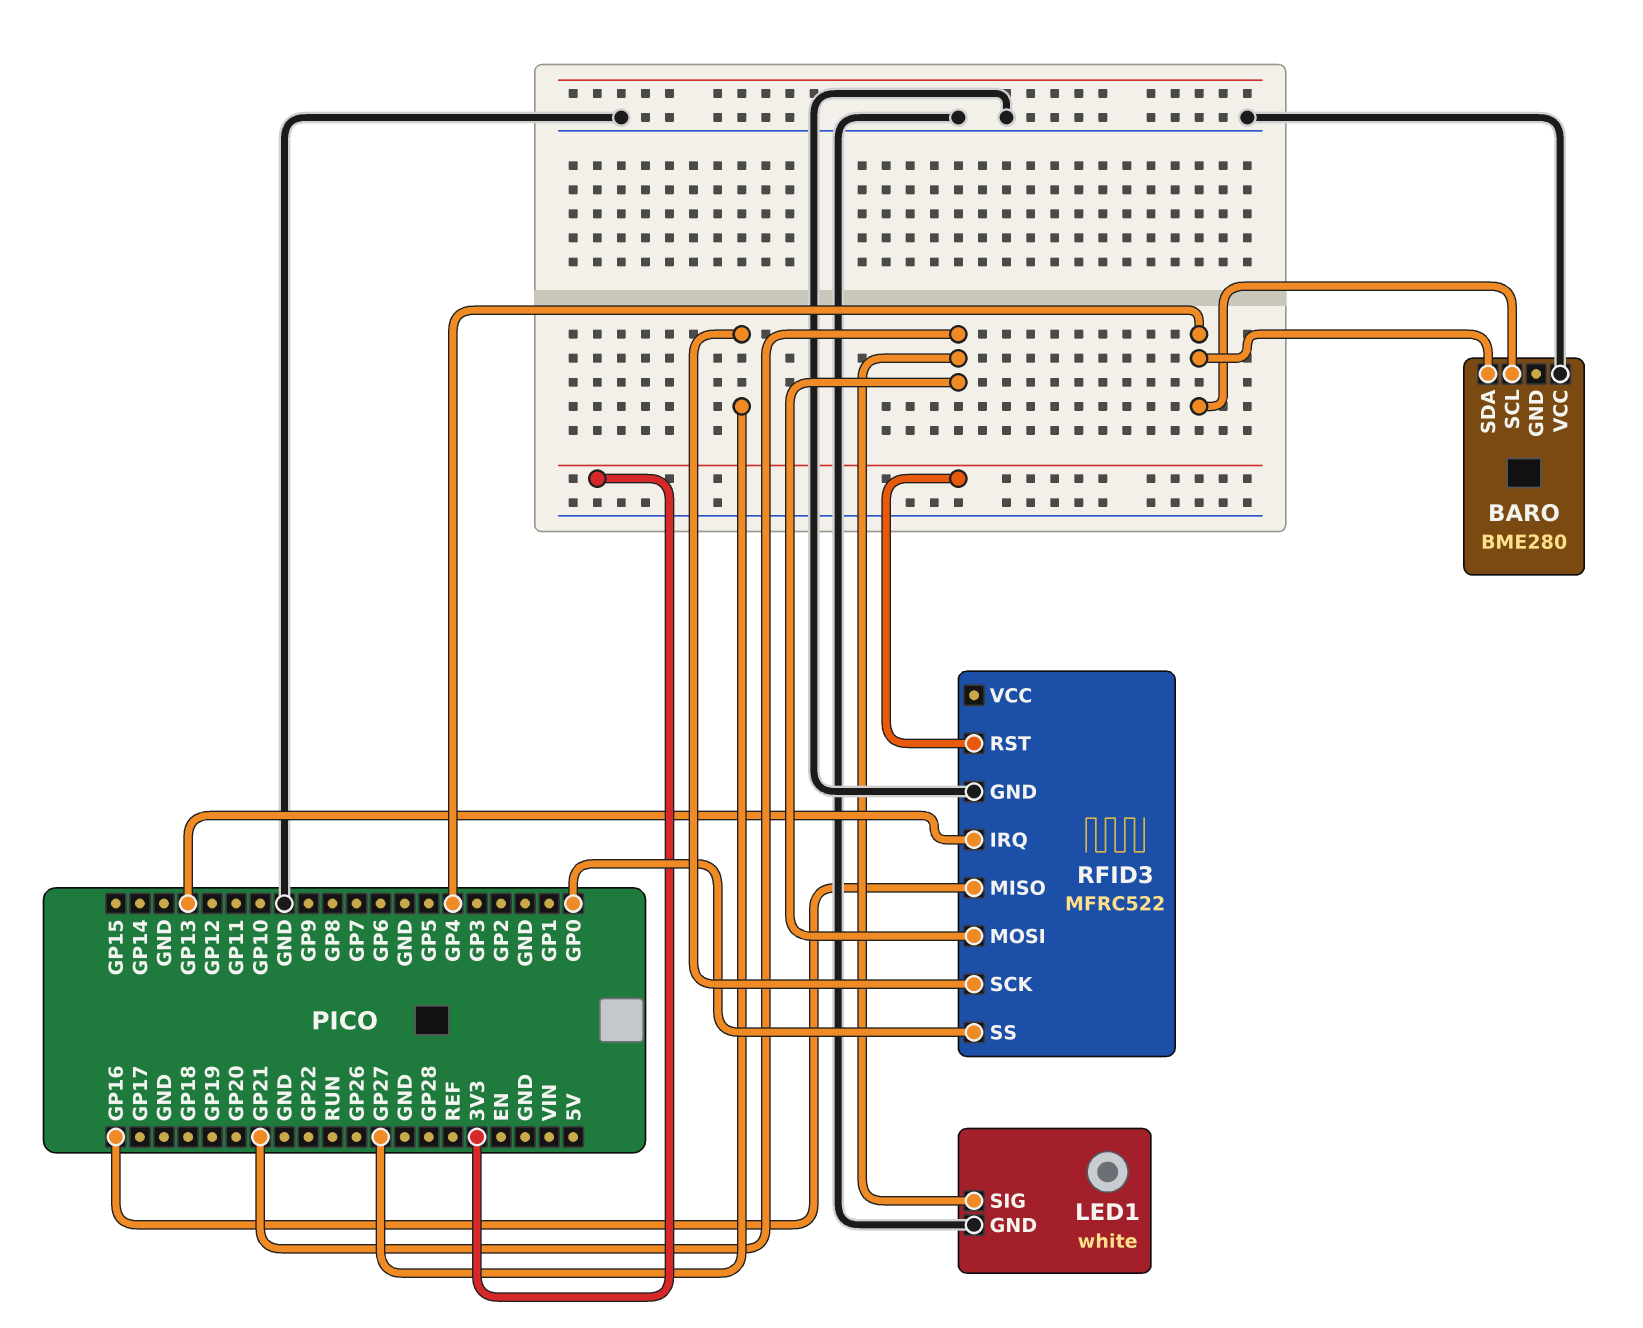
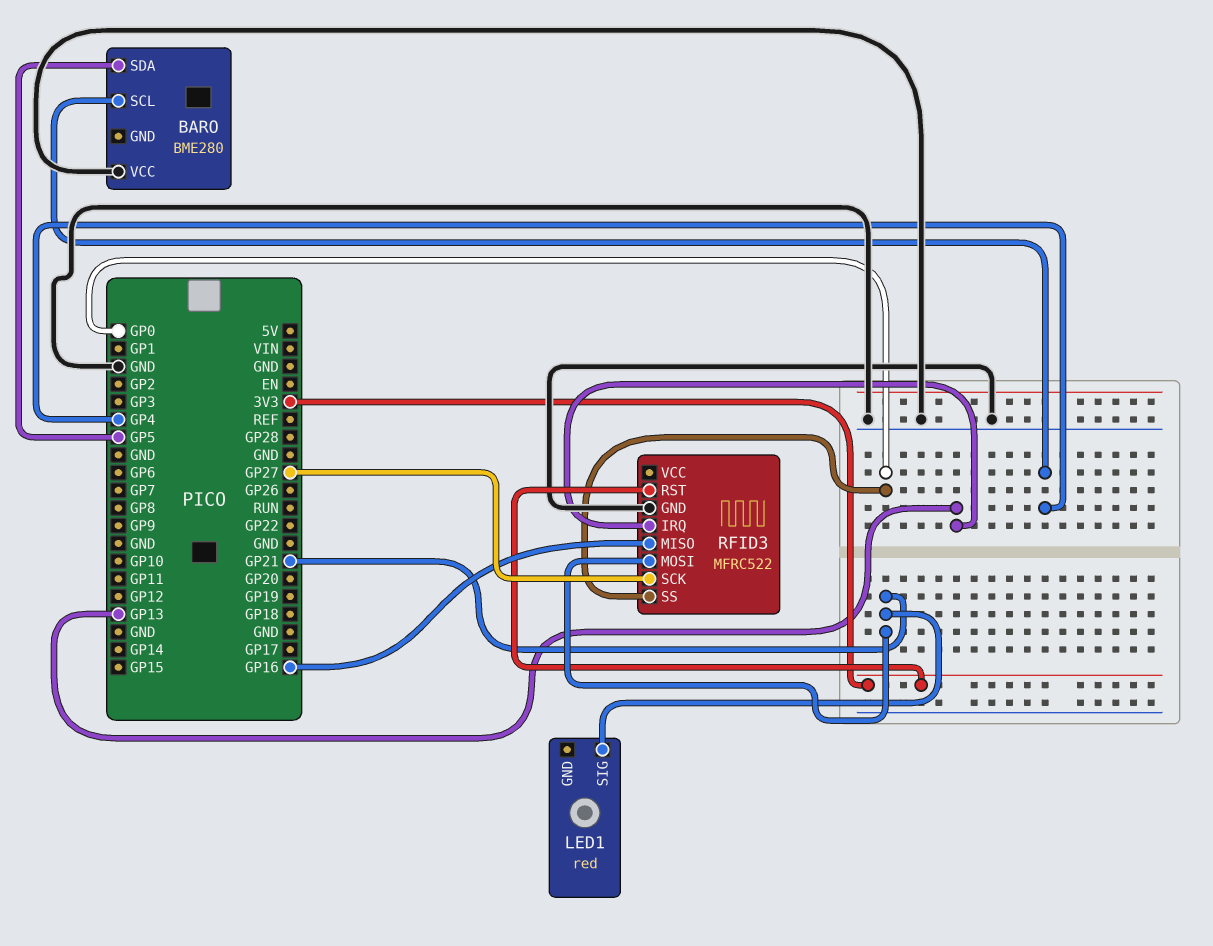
BARO pin SDA: GP4 -> GP5
LED1: white -> red
LED1 pin GND: GND -> none

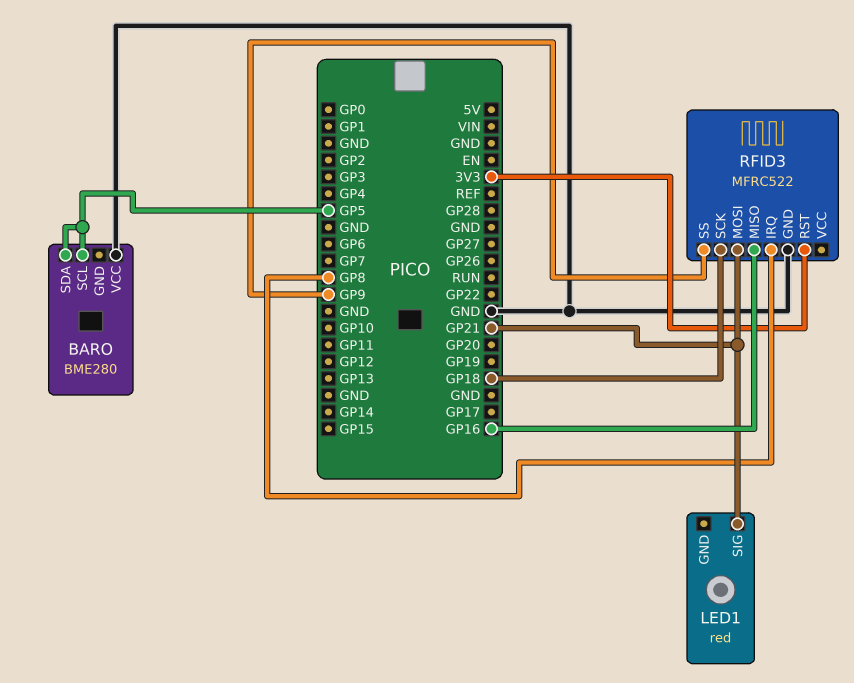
BARO pin SCL: GP4 -> GP5
RFID3 pin IRQ: GP13 -> GP8
RFID3 pin SCK: GP27 -> GP18
RFID3 pin SS: GP0 -> GP9

